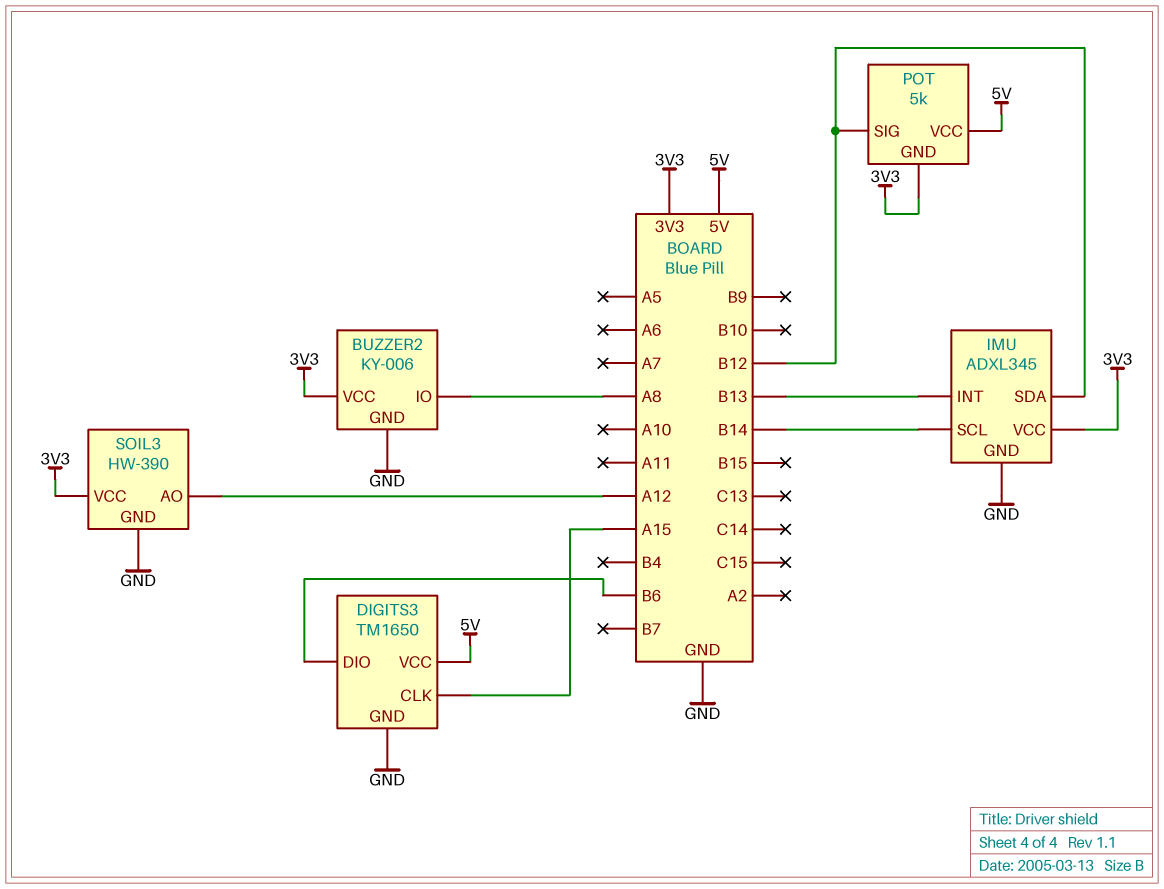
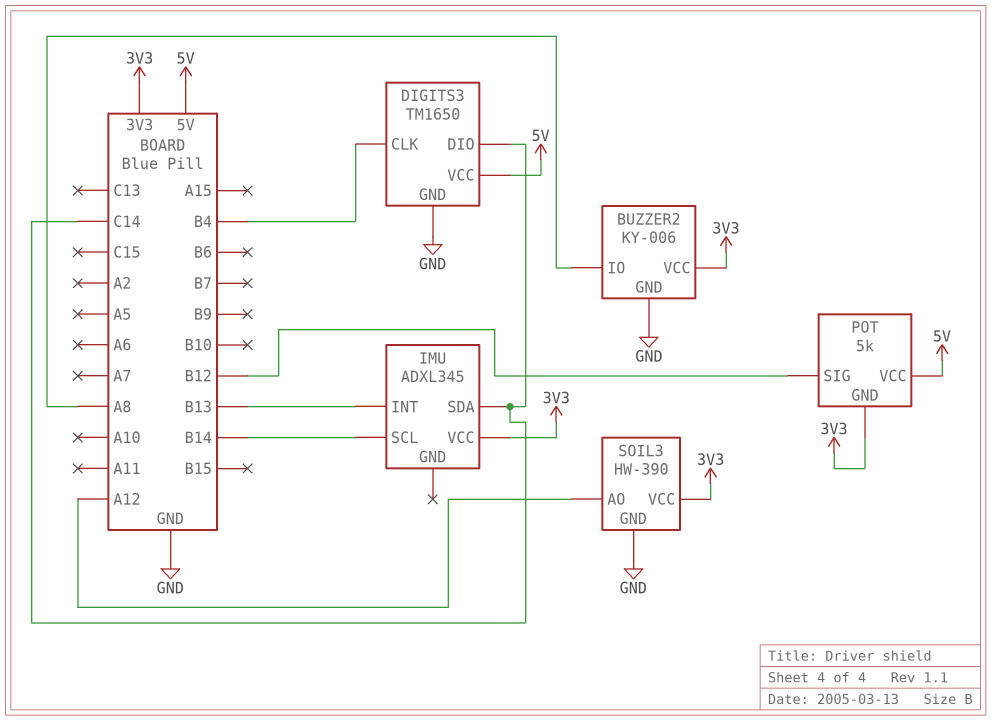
DIGITS3 pin CLK: A15 -> B4
DIGITS3 pin DIO: B6 -> C14
IMU pin GND: GND -> none
IMU pin SDA: B12 -> C14

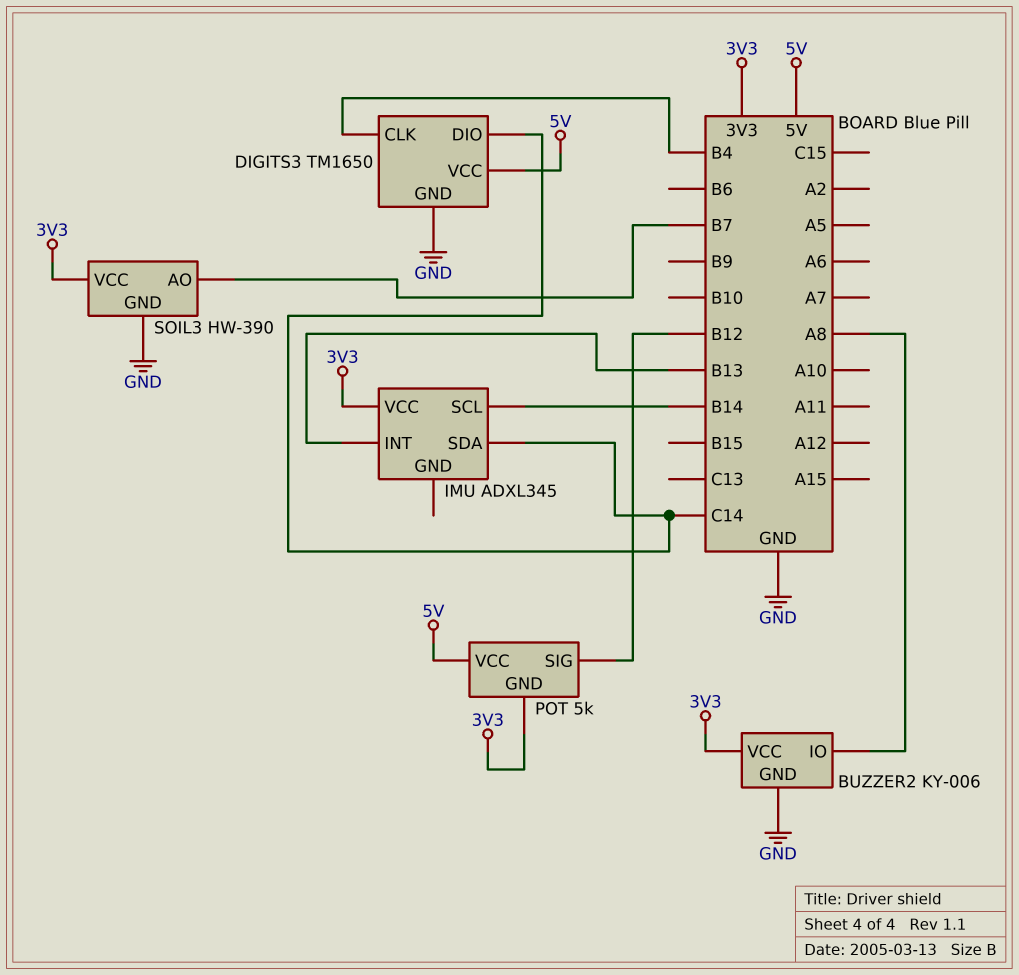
SOIL3 pin AO: A12 -> B7

